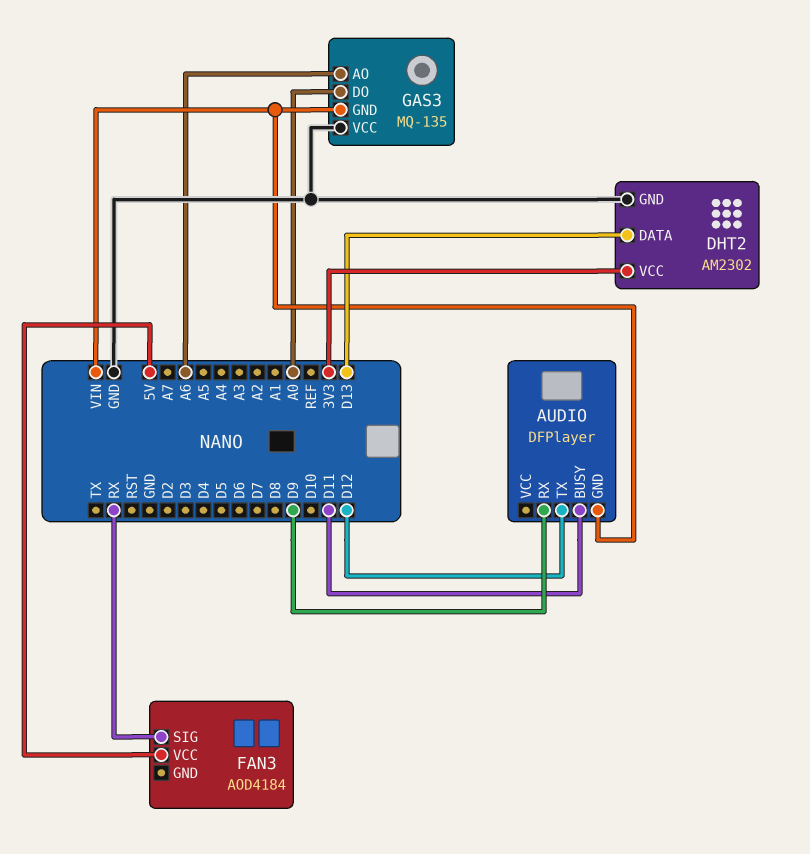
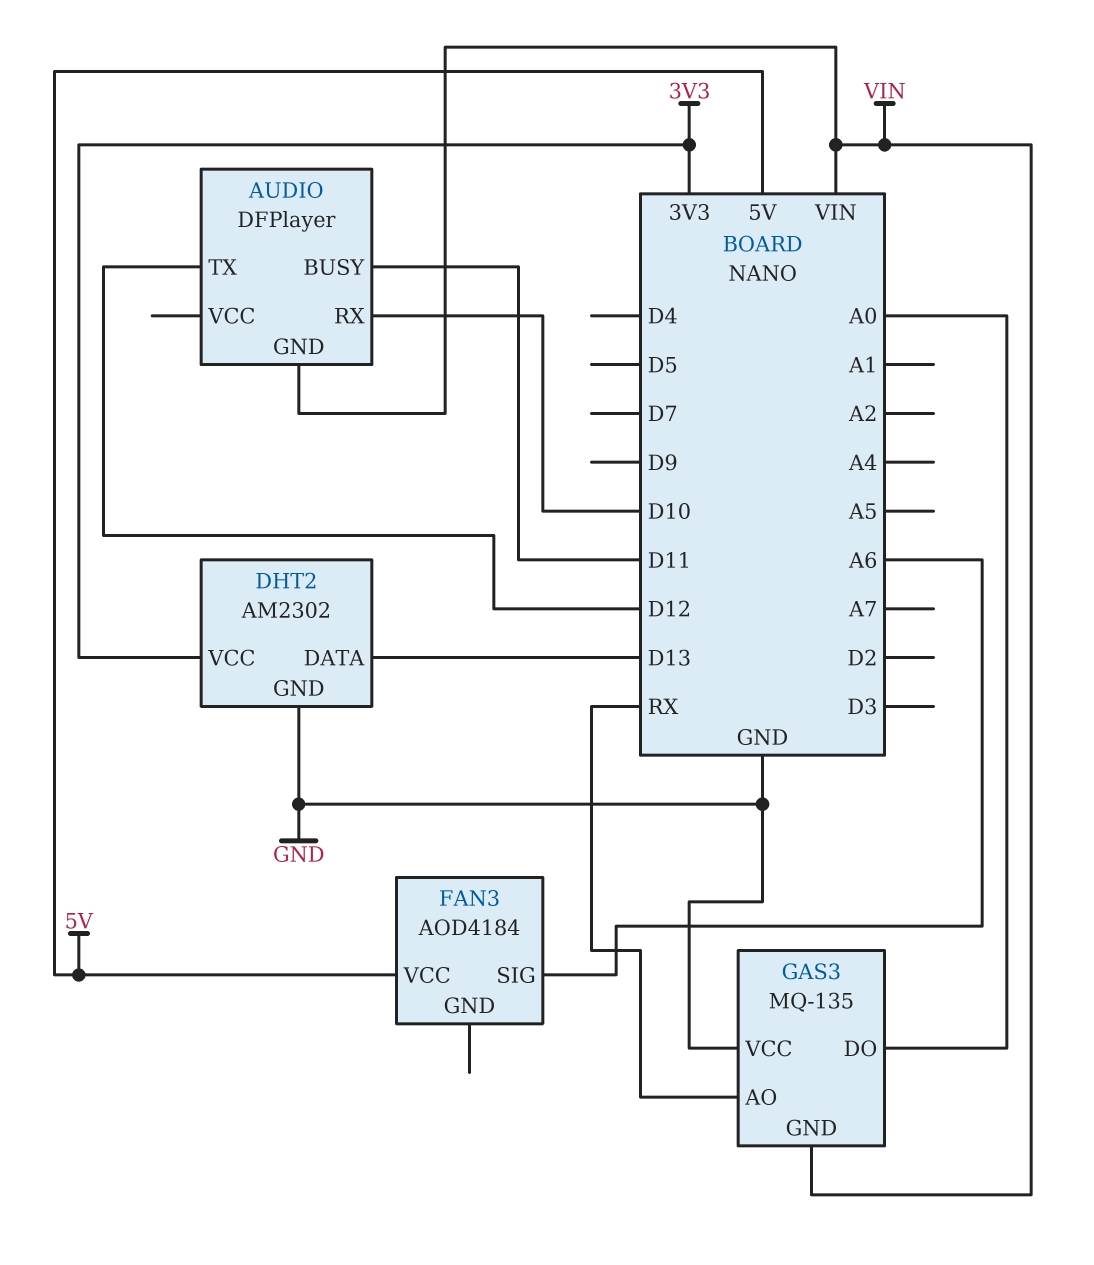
AUDIO pin RX: D9 -> D10
FAN3 pin SIG: RX -> A6
GAS3 pin AO: A6 -> RX

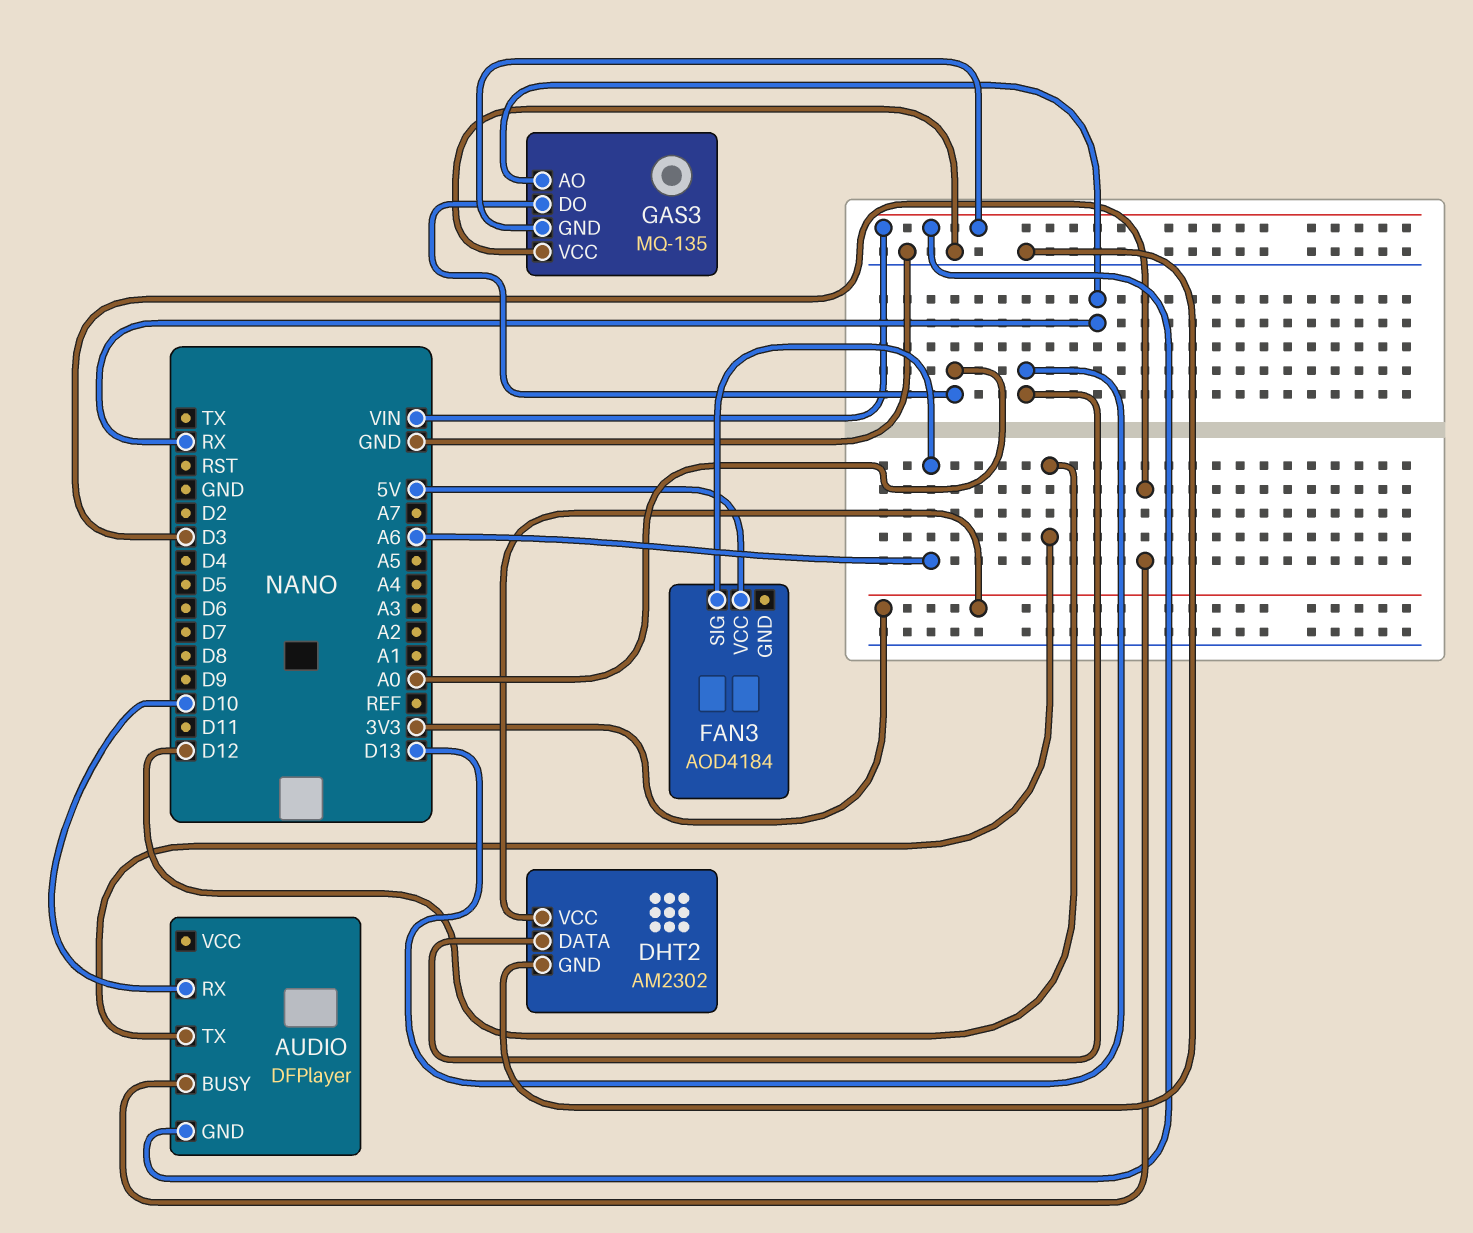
AUDIO pin BUSY: D11 -> D3

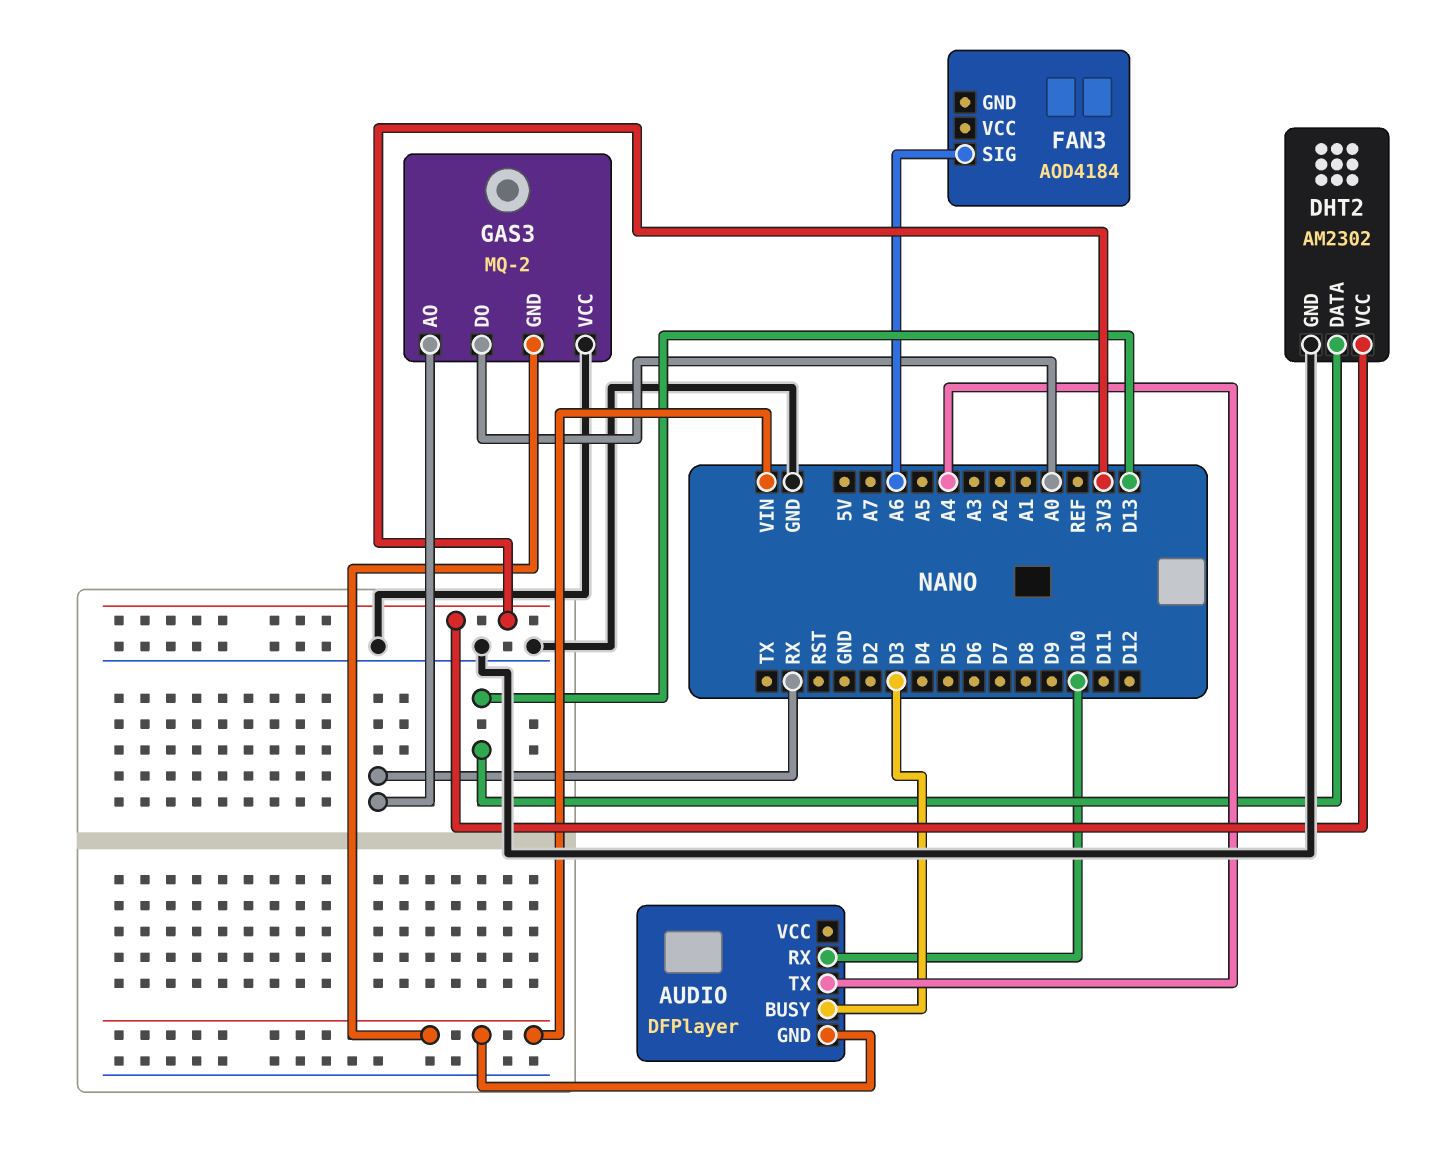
AUDIO pin TX: D12 -> A4
FAN3 pin VCC: 5V -> none
GAS3: MQ-135 -> MQ-2

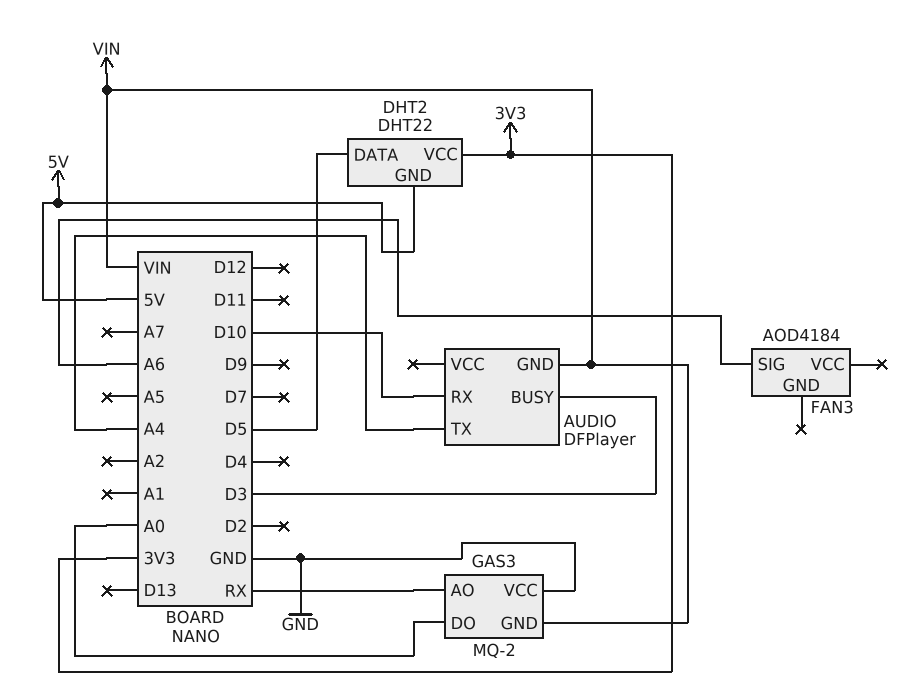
DHT2: AM2302 -> DHT22
DHT2 pin DATA: D13 -> D5
DHT2 pin GND: GND -> 5V

